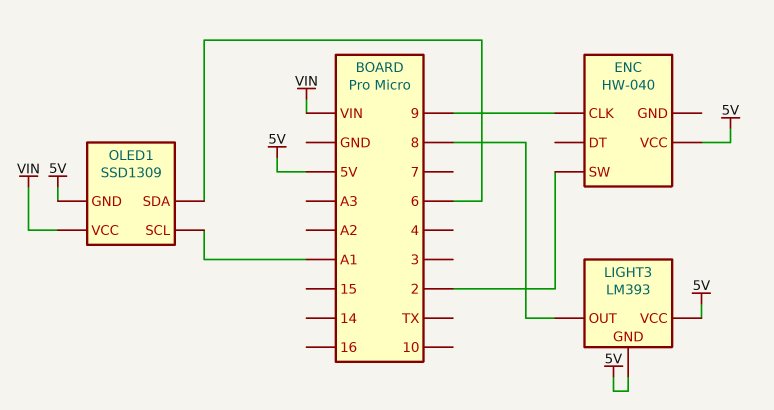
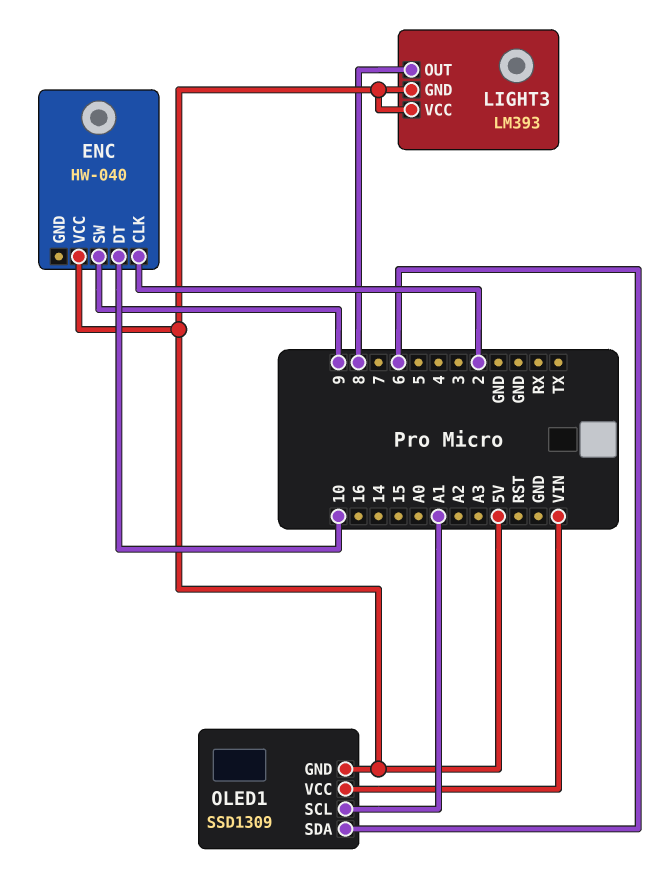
ENC pin CLK: 9 -> 2
ENC pin DT: none -> 10
ENC pin SW: 2 -> 9

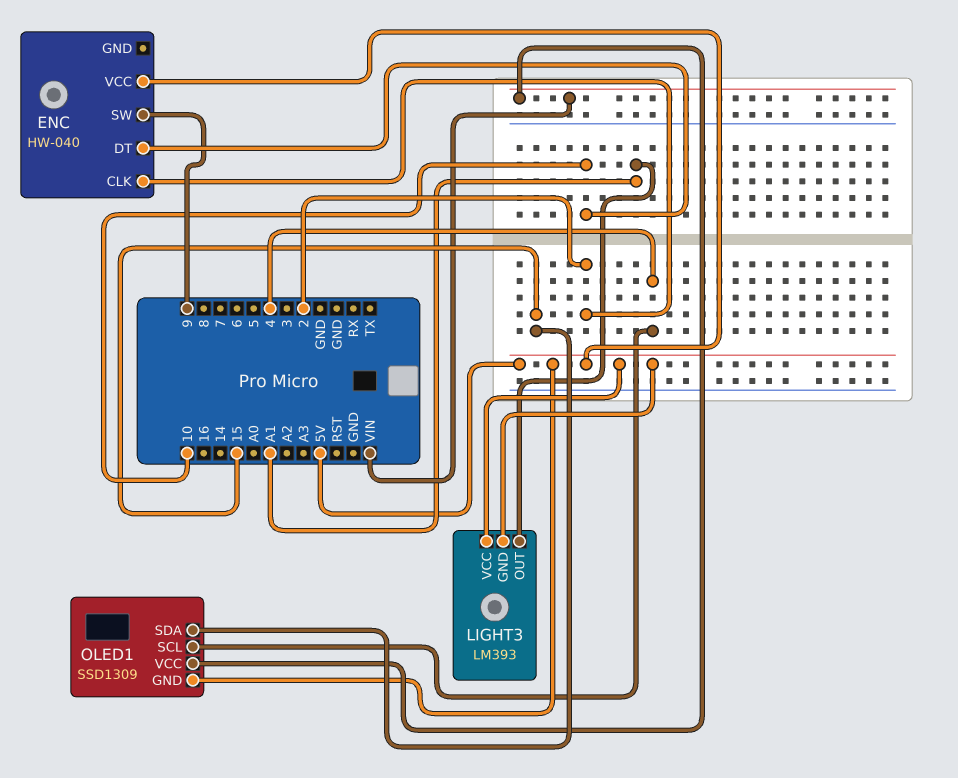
LIGHT3 pin OUT: 8 -> A1
OLED1 pin SCL: A1 -> 4
OLED1 pin SDA: 6 -> 15

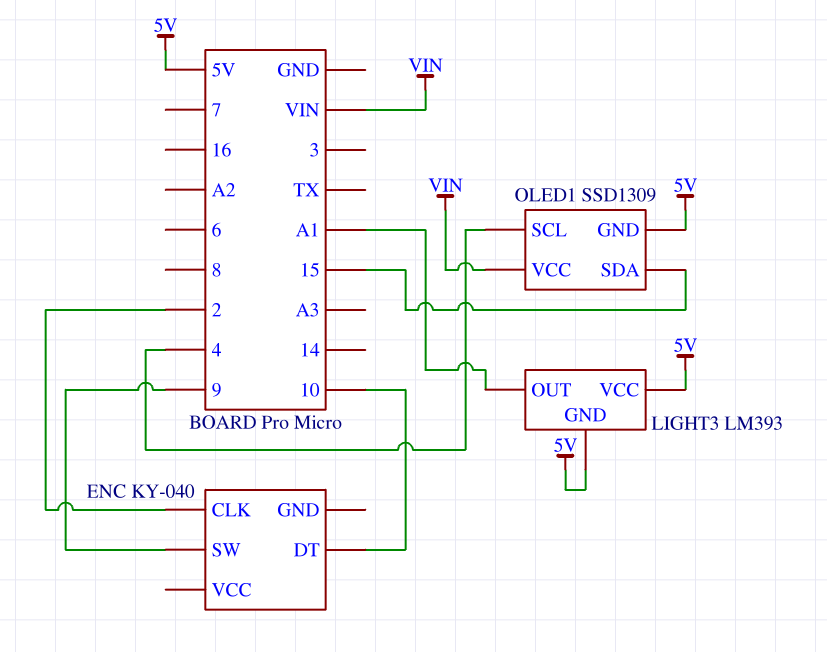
ENC: HW-040 -> KY-040
ENC pin VCC: 5V -> none

